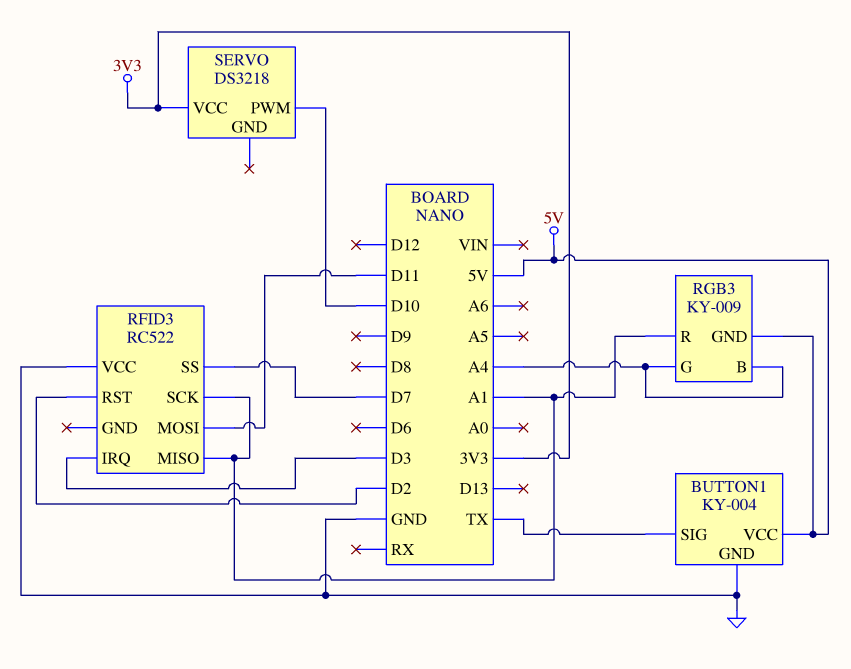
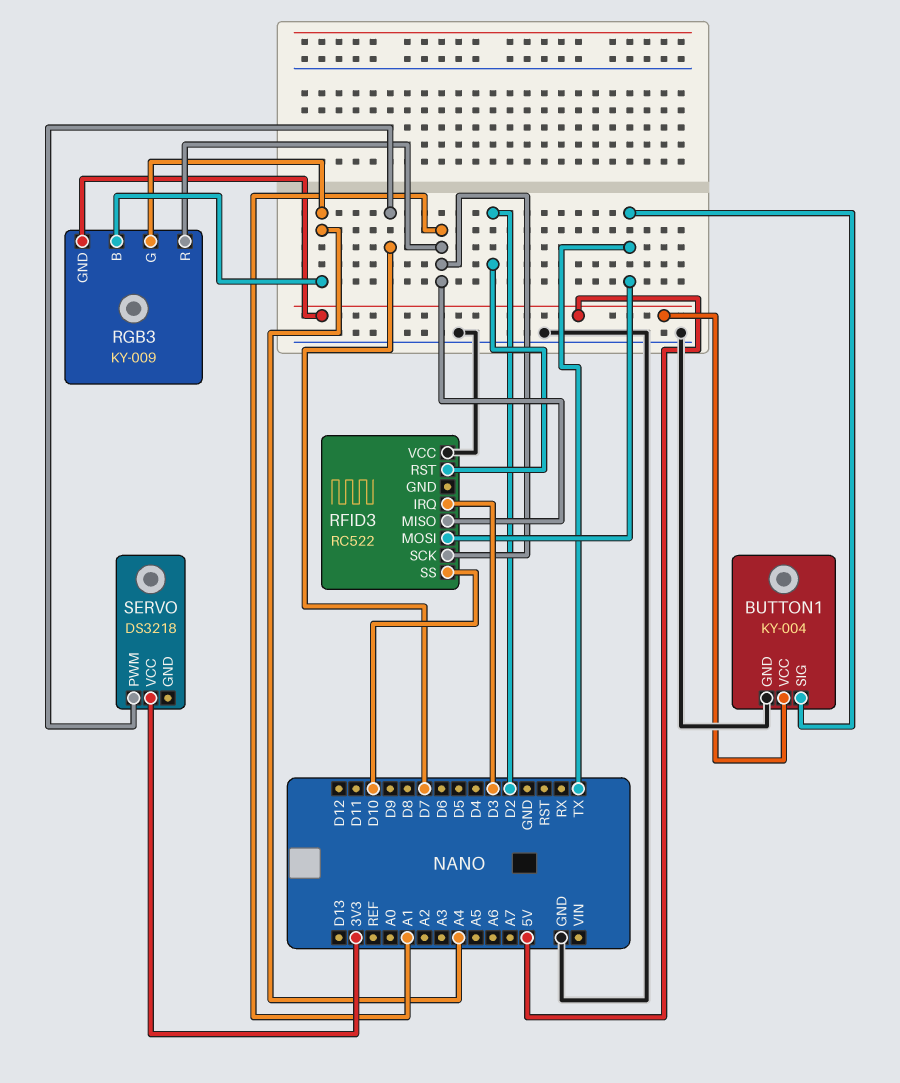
RFID3 pin MOSI: D11 -> TX
RFID3 pin SS: D7 -> D10
SERVO pin PWM: D10 -> D7

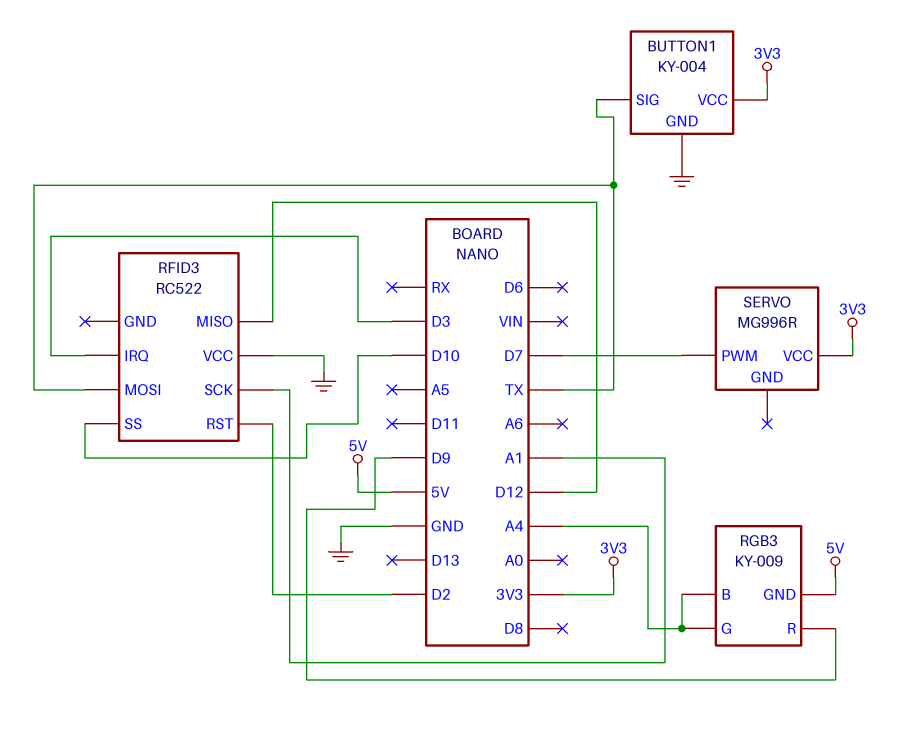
BUTTON1 pin VCC: 5V -> 3V3
RFID3 pin MISO: A1 -> D12
RGB3 pin R: A1 -> D9
SERVO: DS3218 -> MG996R

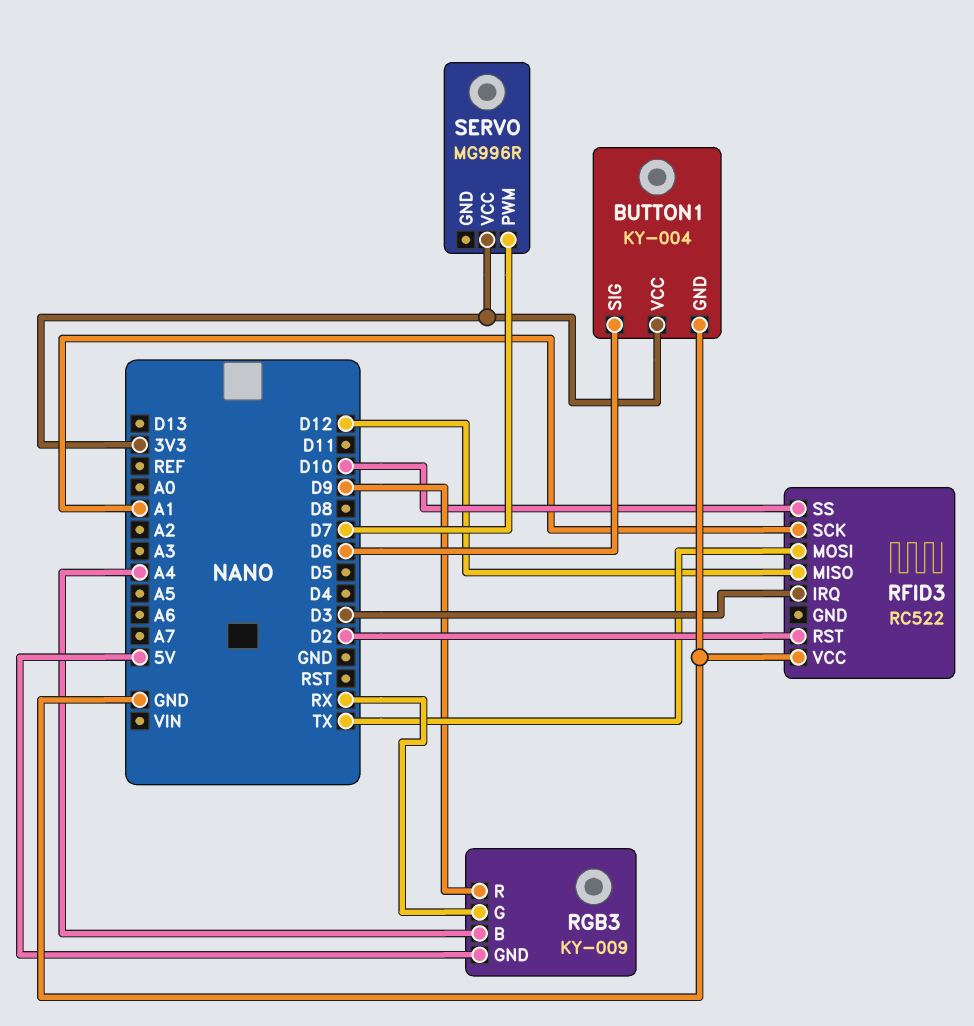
BUTTON1 pin SIG: TX -> D6
RGB3 pin G: A4 -> RX

